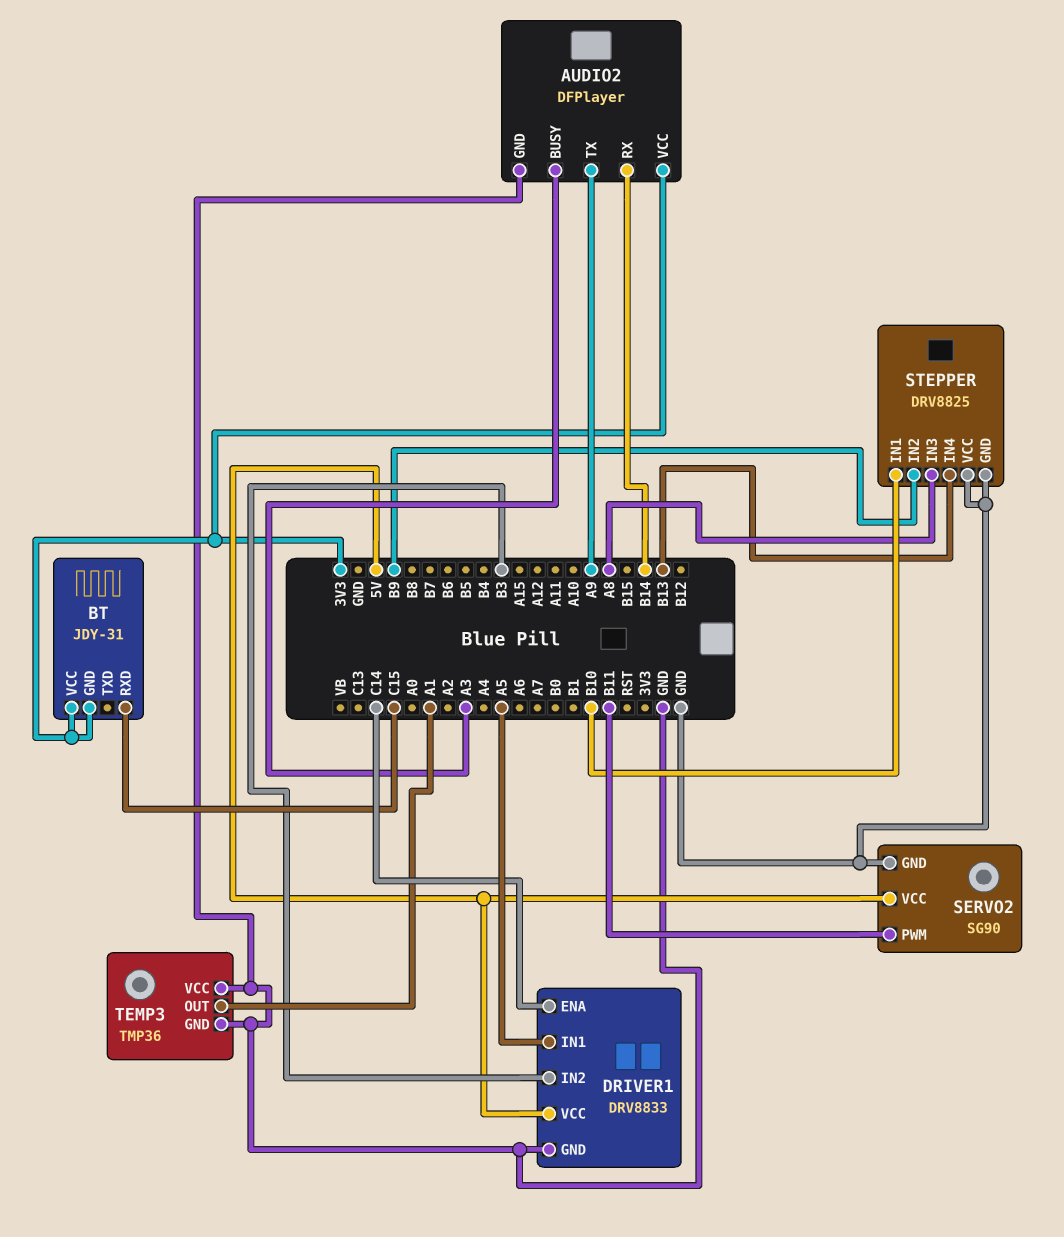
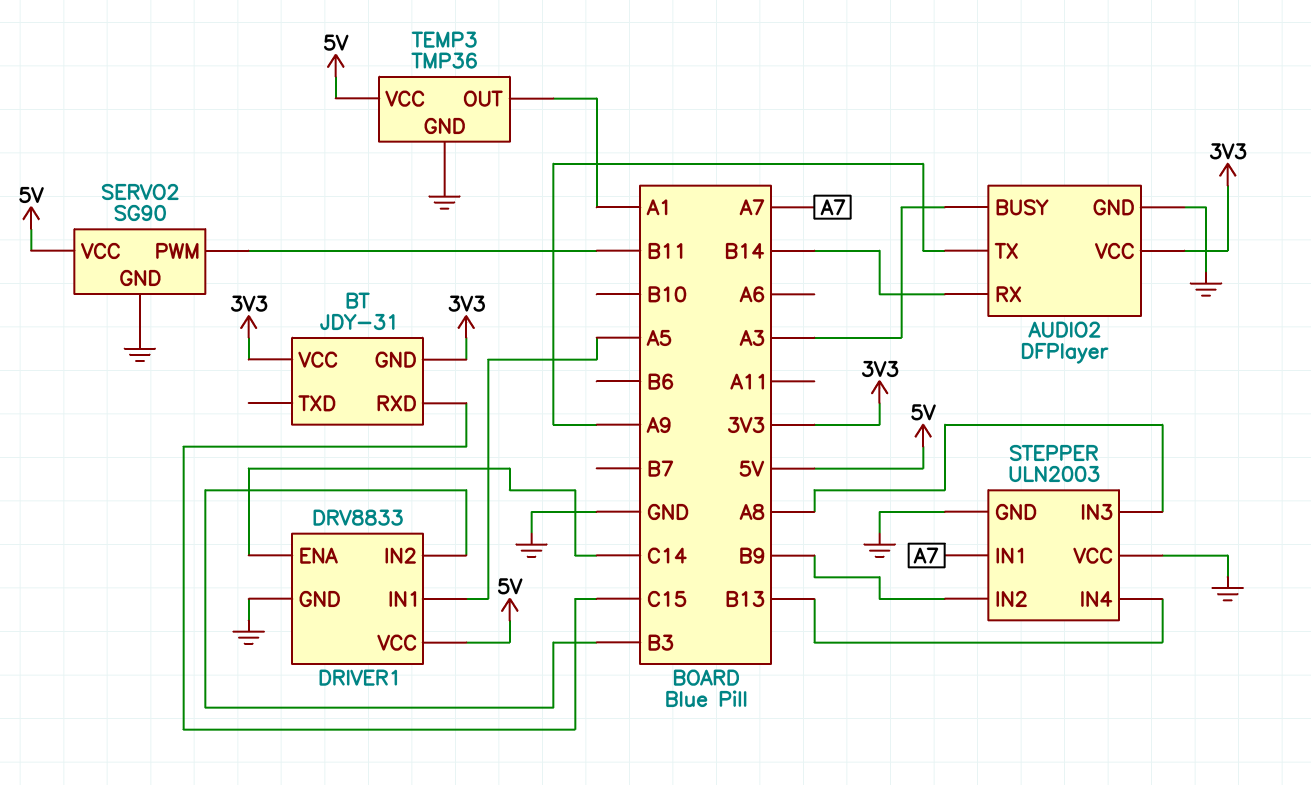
STEPPER: DRV8825 -> ULN2003
STEPPER pin IN1: B10 -> A7
TEMP3 pin VCC: GND -> 5V

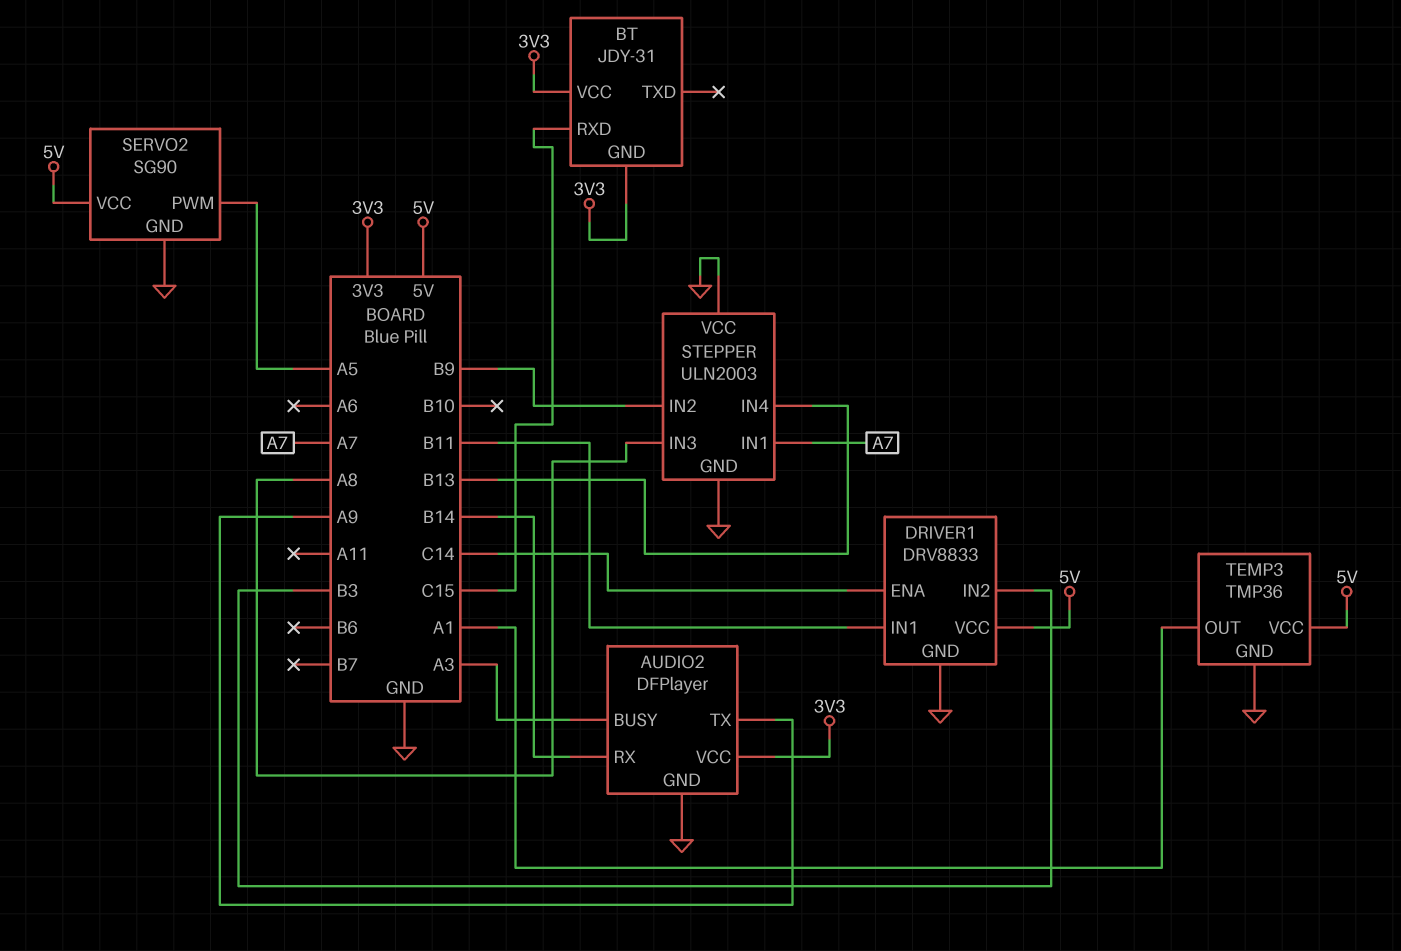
DRIVER1 pin IN1: A5 -> B11
SERVO2 pin PWM: B11 -> A5

